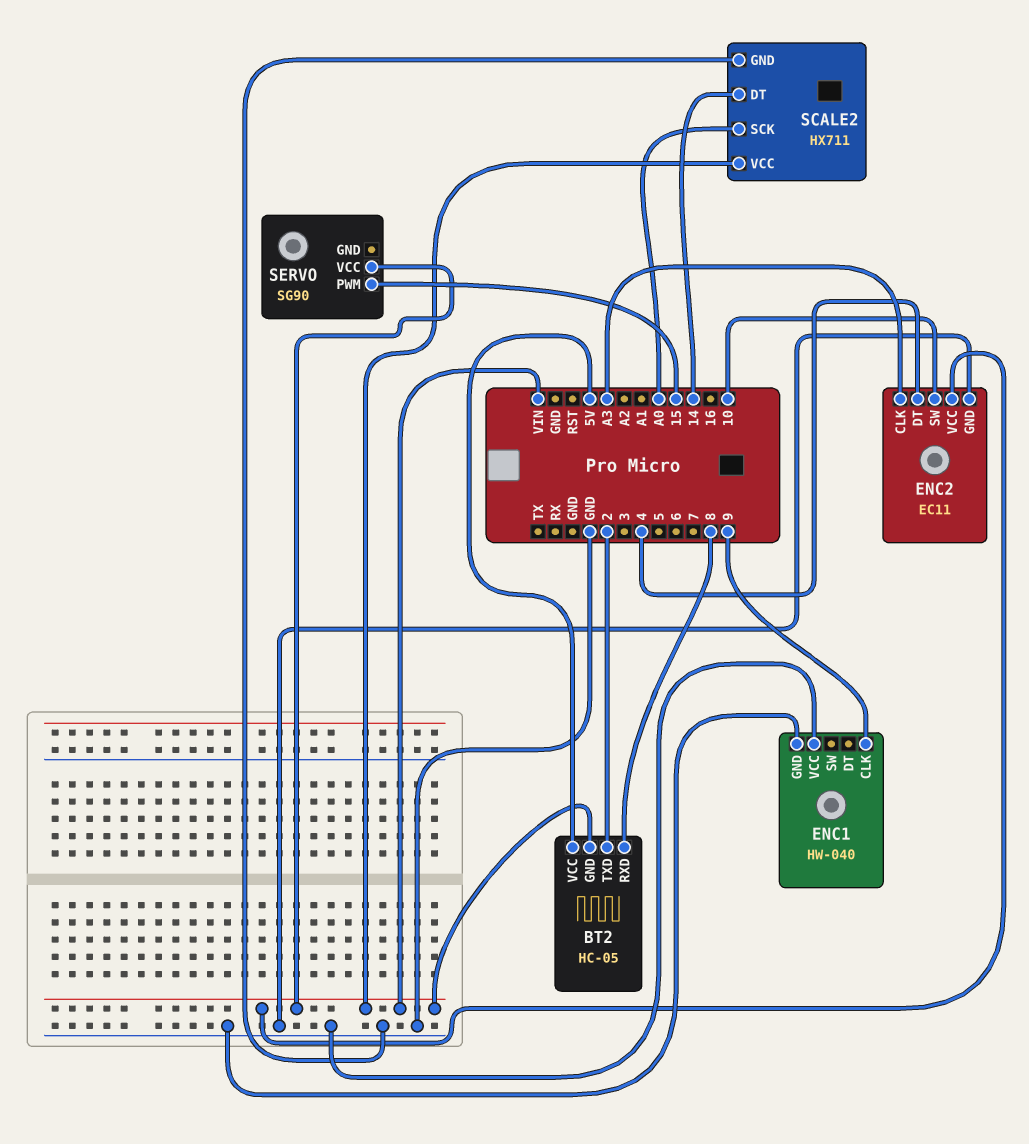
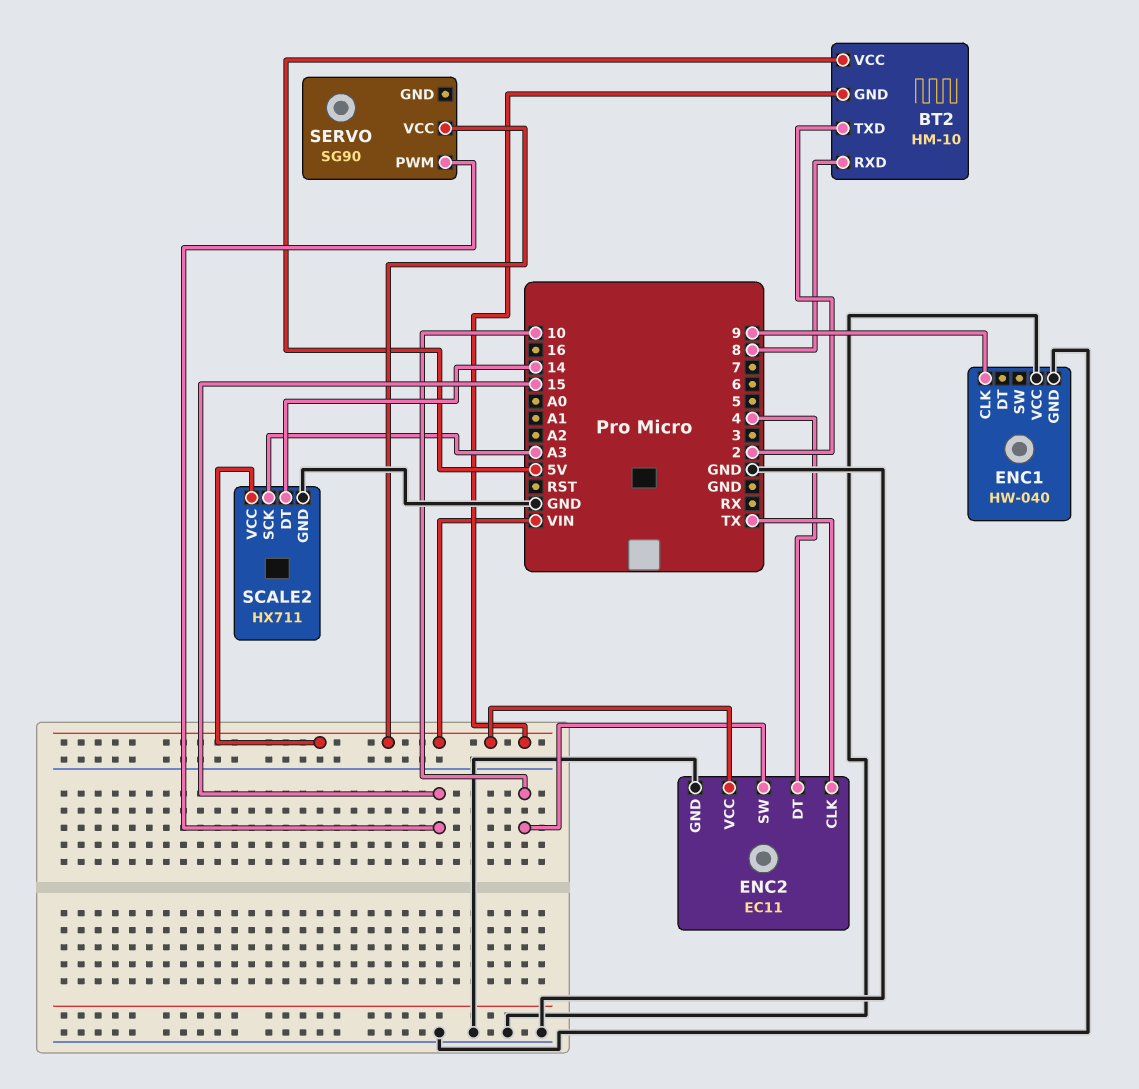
BT2: HC-05 -> HM-10
ENC2 pin CLK: A3 -> TX
SCALE2 pin SCK: A0 -> A3

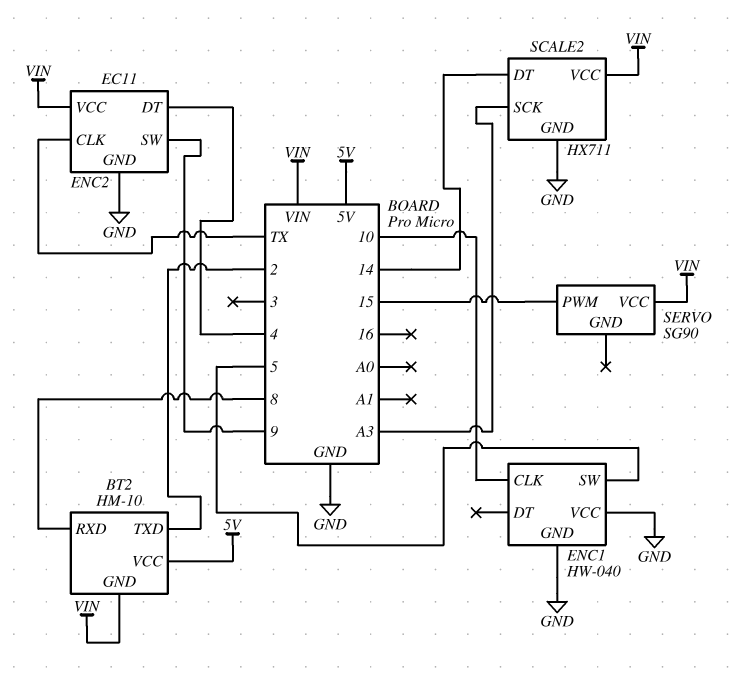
ENC1 pin CLK: 9 -> 10
ENC1 pin SW: none -> 5
ENC2 pin SW: 10 -> 9

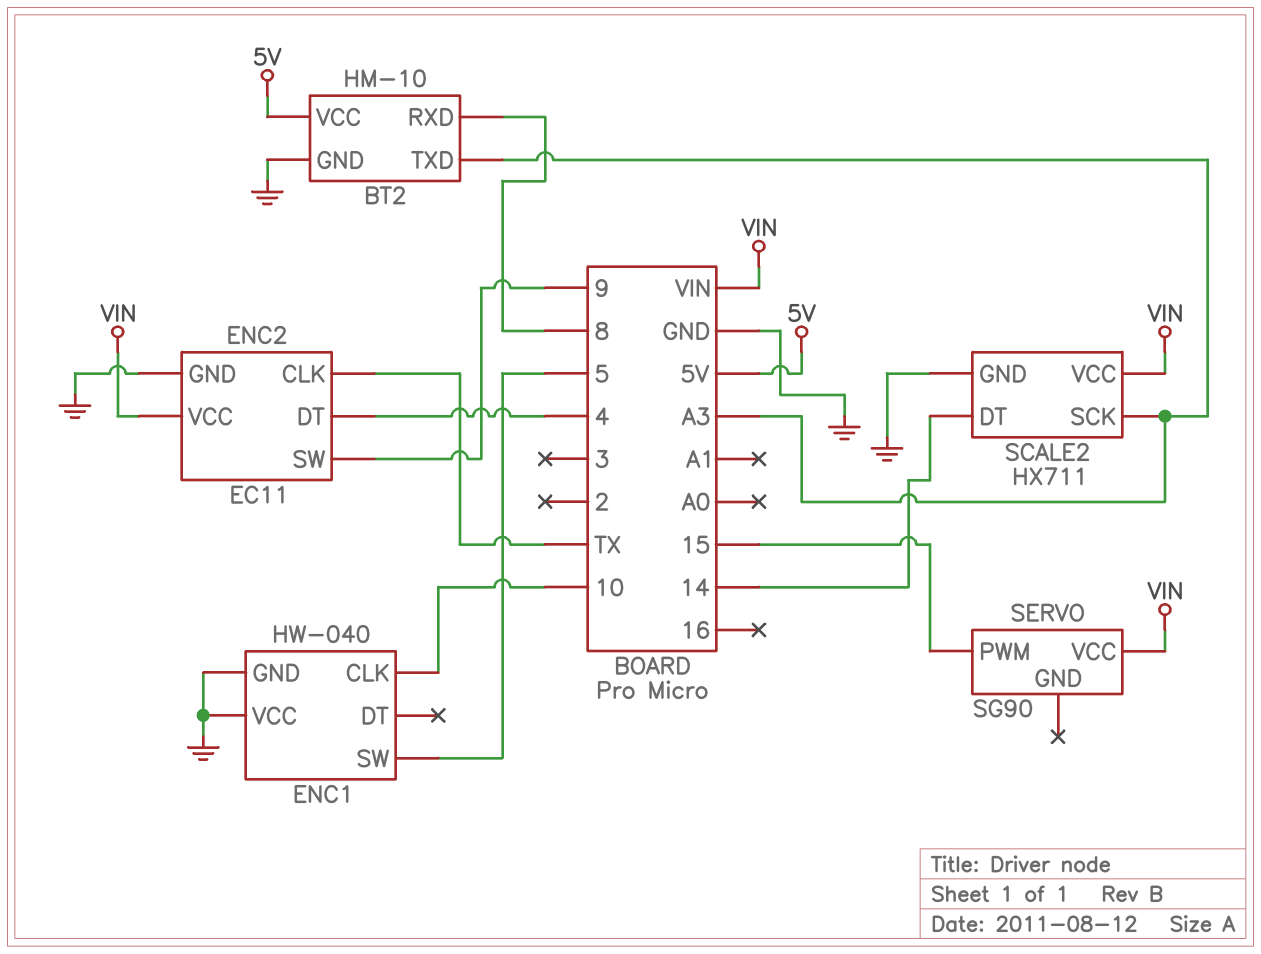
BT2 pin GND: VIN -> GND
BT2 pin TXD: 2 -> A3

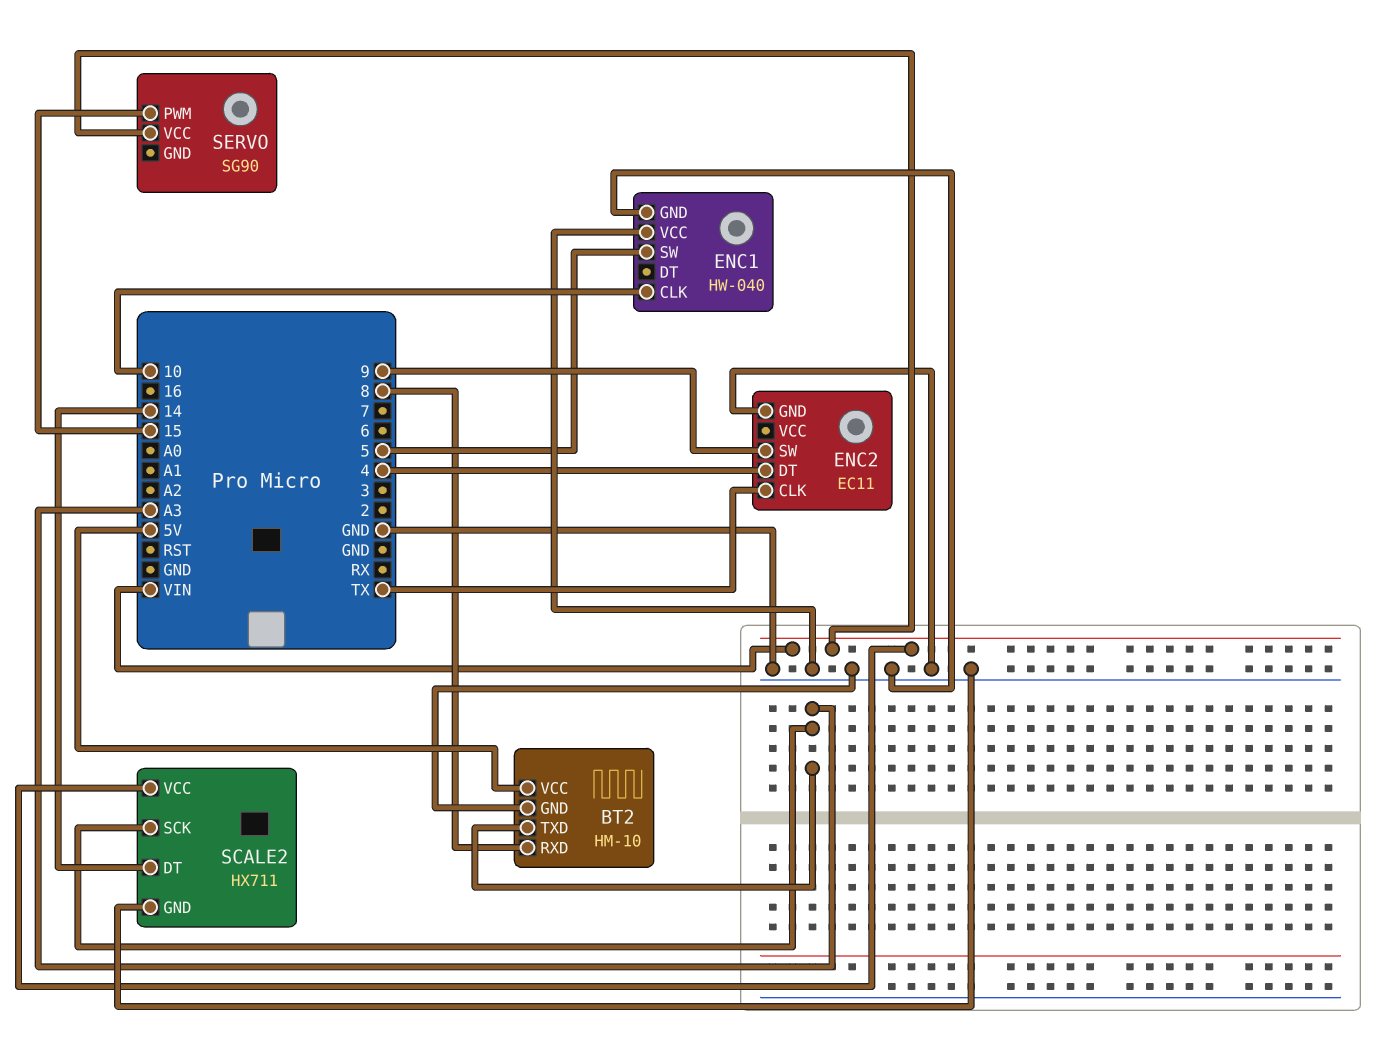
ENC2 pin VCC: VIN -> none

